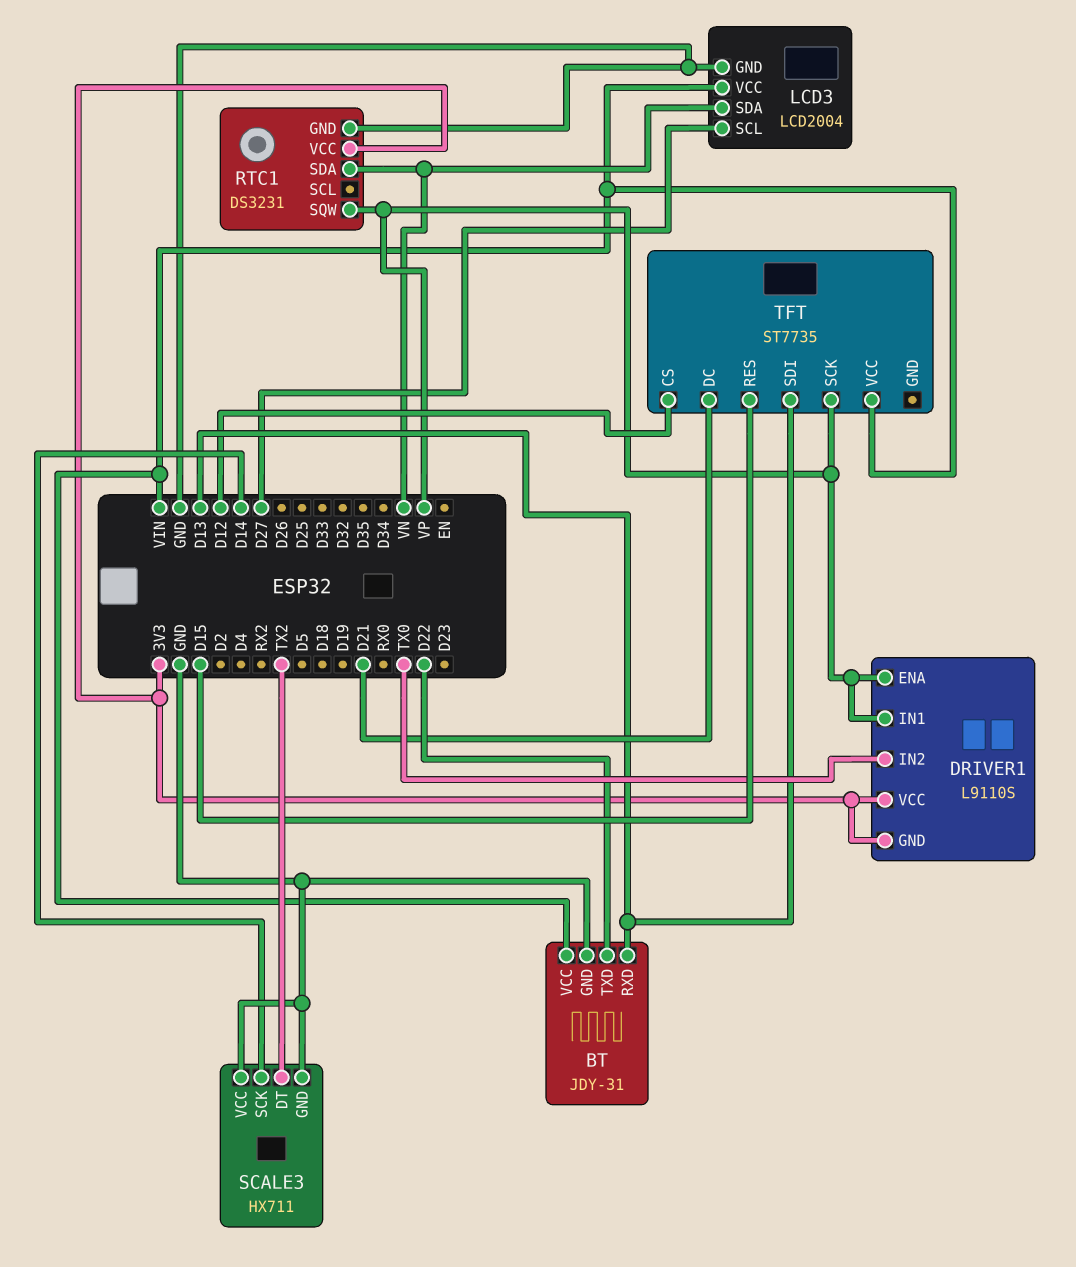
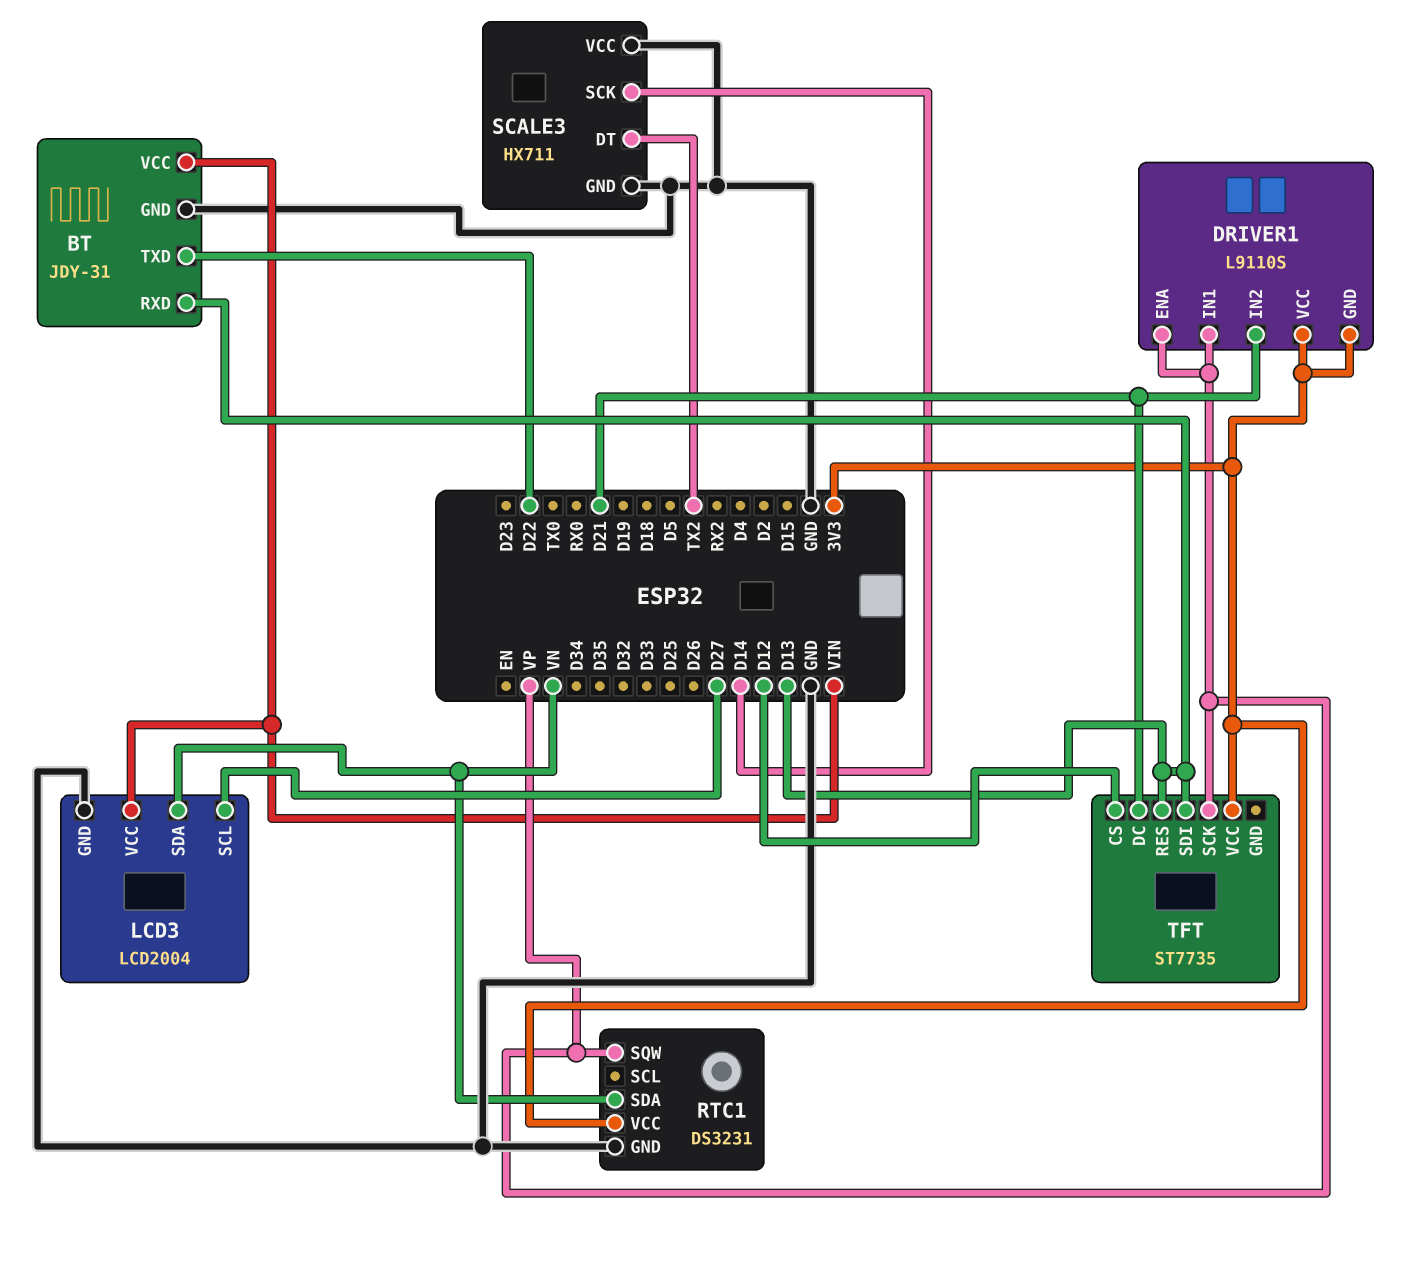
DRIVER1 pin IN2: TX0 -> D21
TFT pin RES: D15 -> D13
TFT pin VCC: VIN -> 3V3

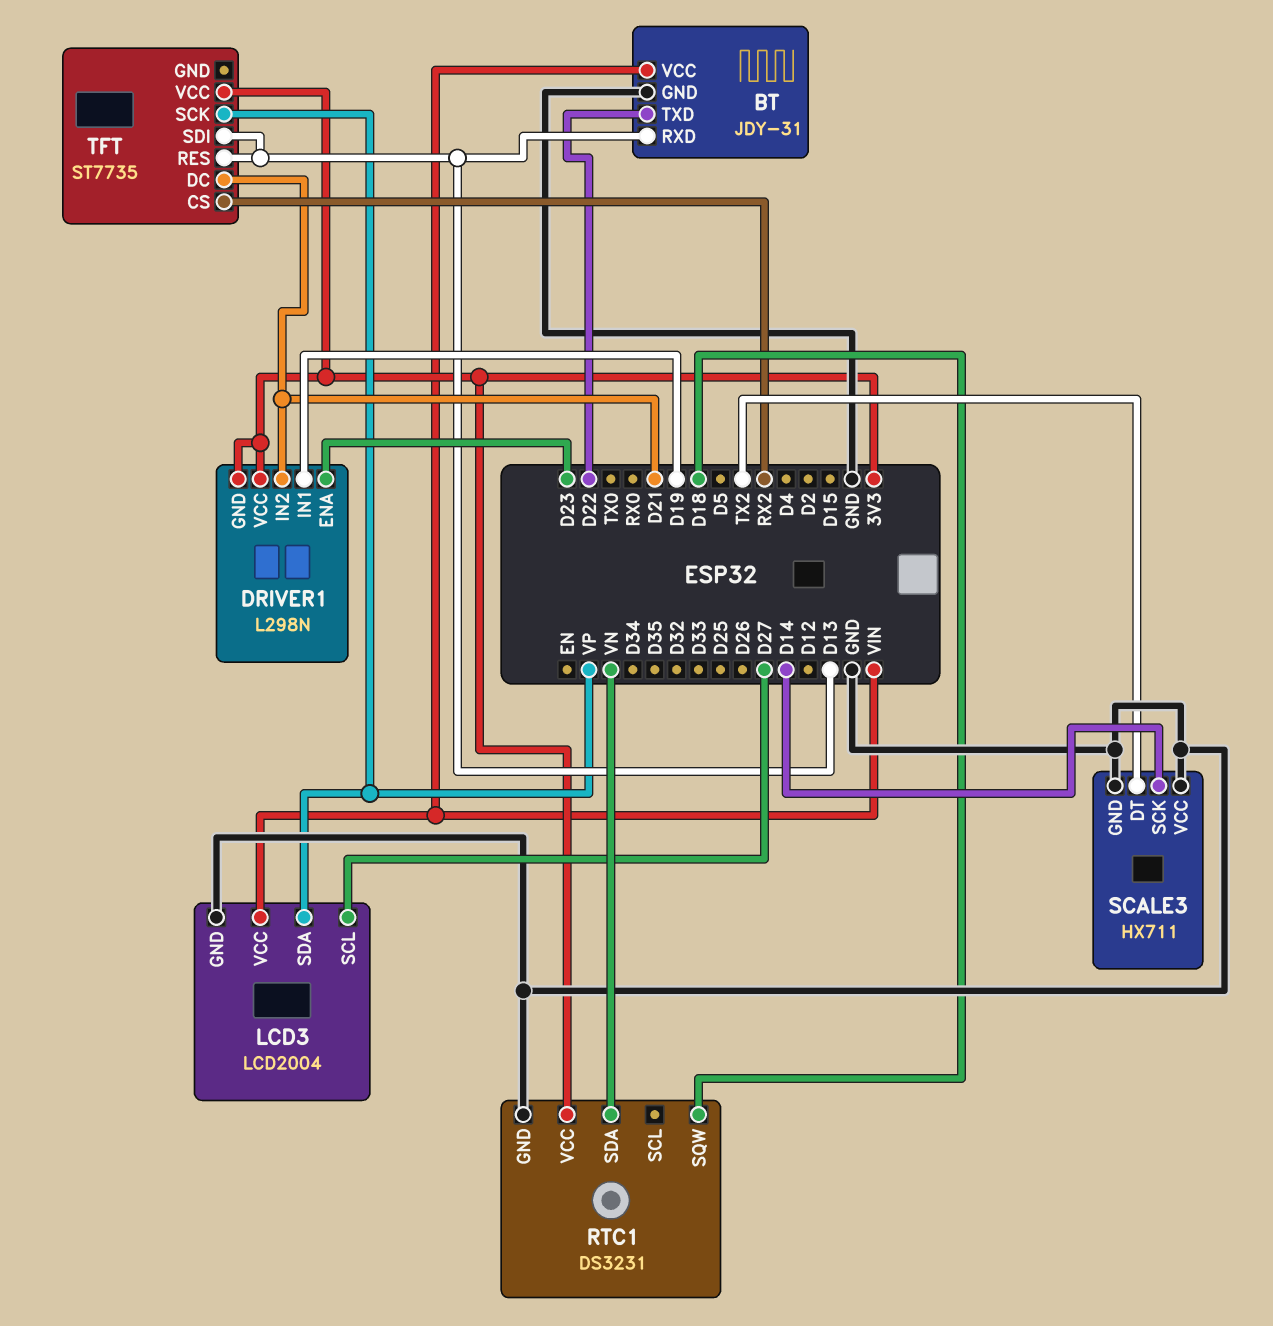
DRIVER1: L9110S -> L298N
DRIVER1 pin ENA: VP -> D23
DRIVER1 pin IN1: VP -> D19
LCD3 pin SDA: VN -> VP
RTC1 pin SQW: VP -> D18
TFT pin CS: D12 -> RX2

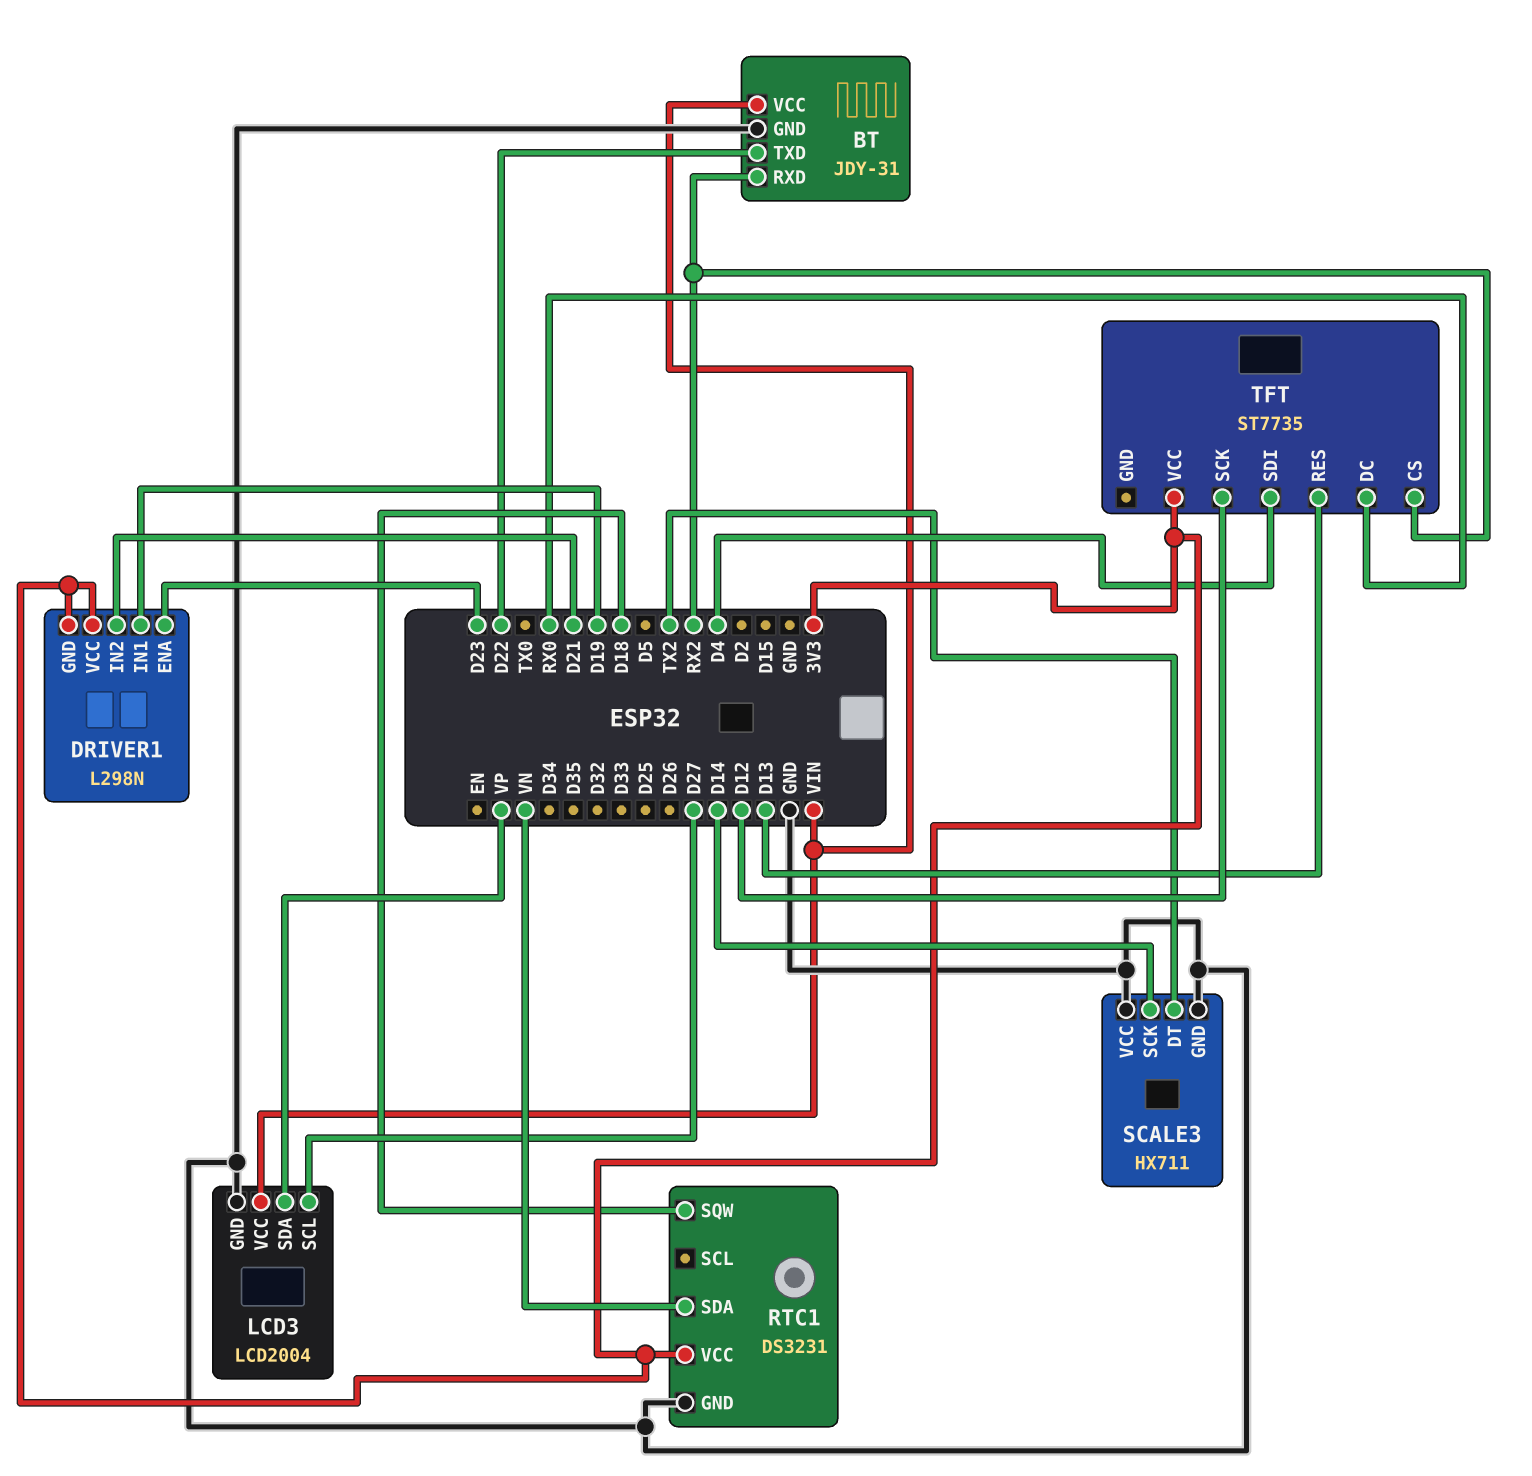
BT pin RXD: D13 -> RX2
TFT pin DC: D21 -> RX0
TFT pin SCK: VP -> D12
TFT pin SDI: D13 -> D4

